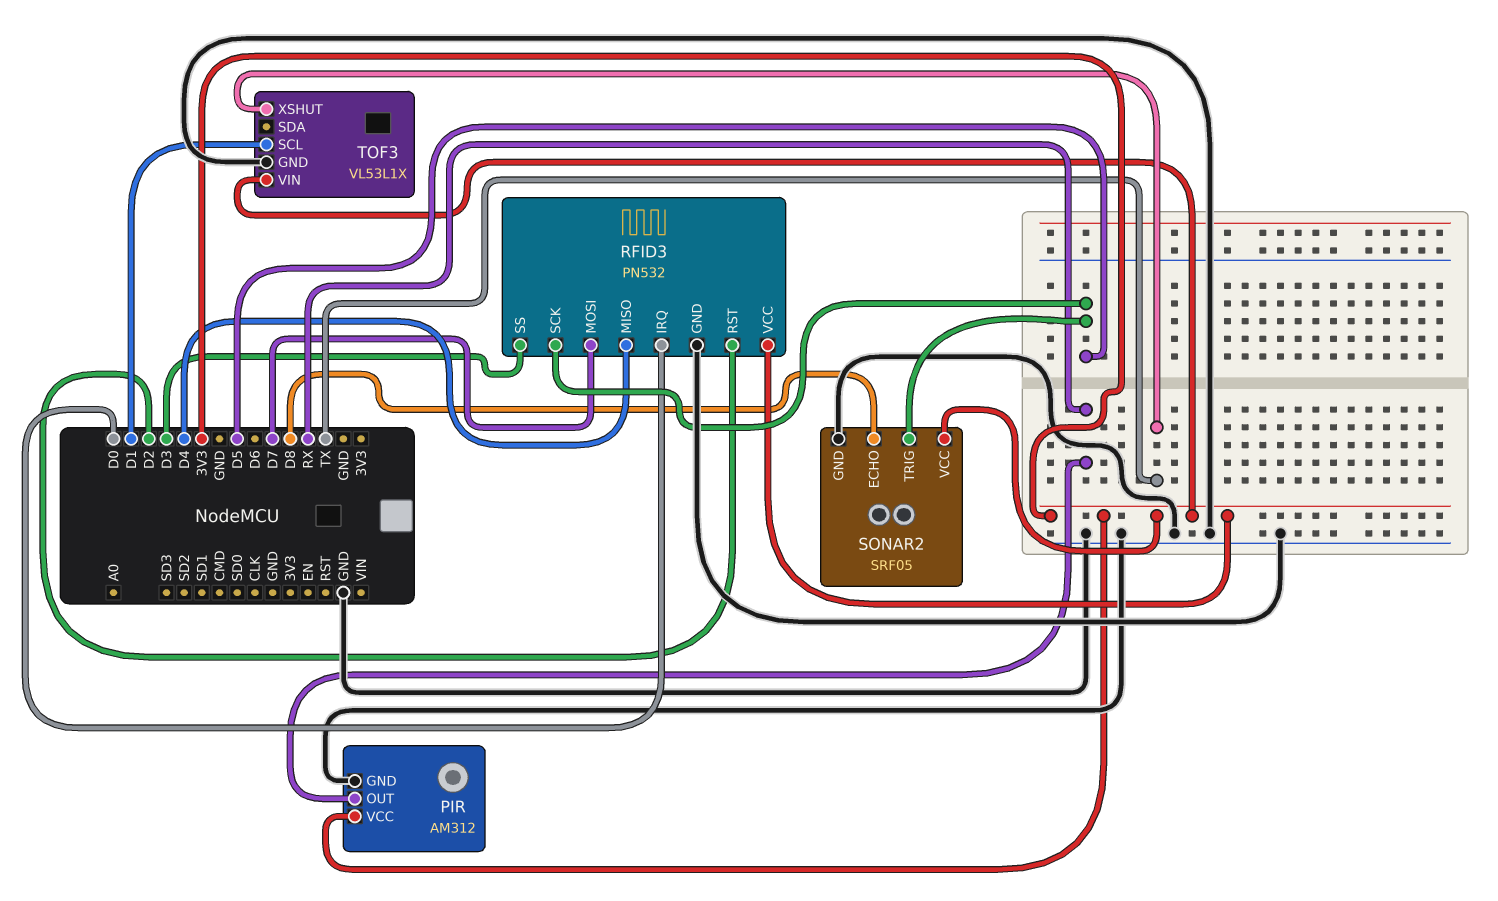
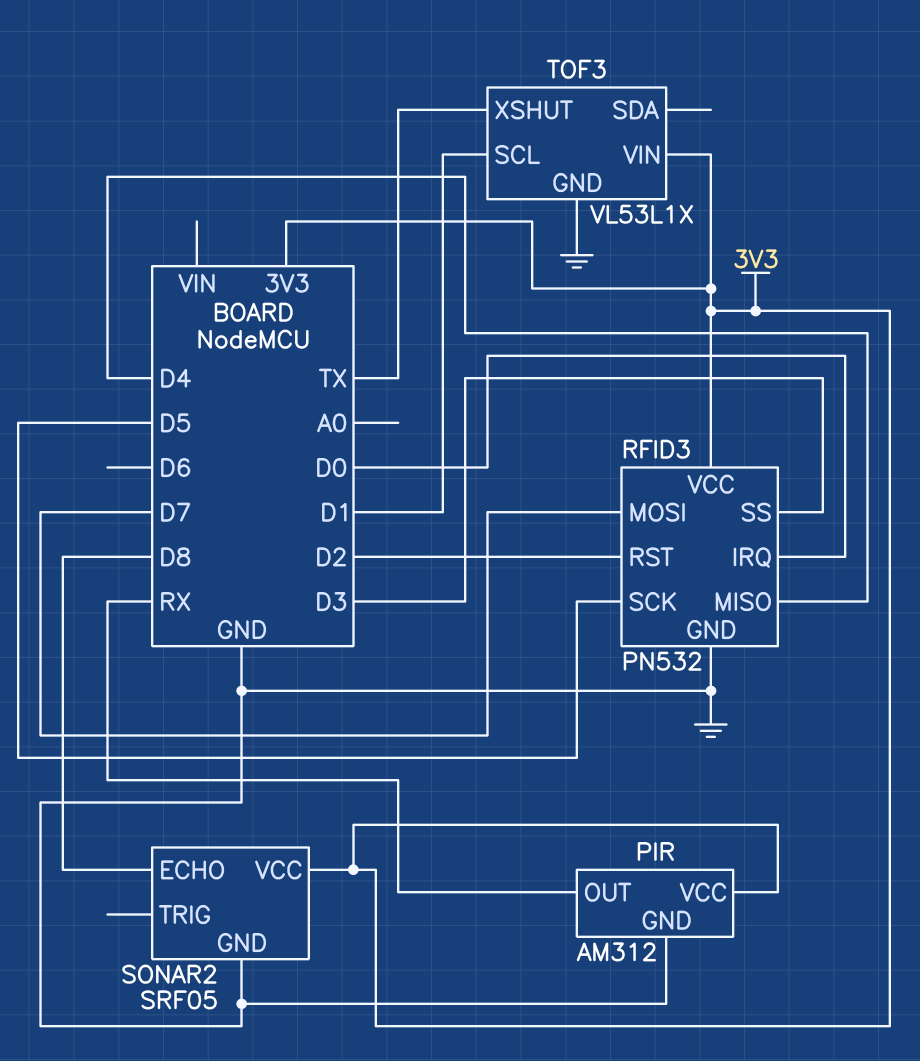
SONAR2 pin TRIG: D5 -> none

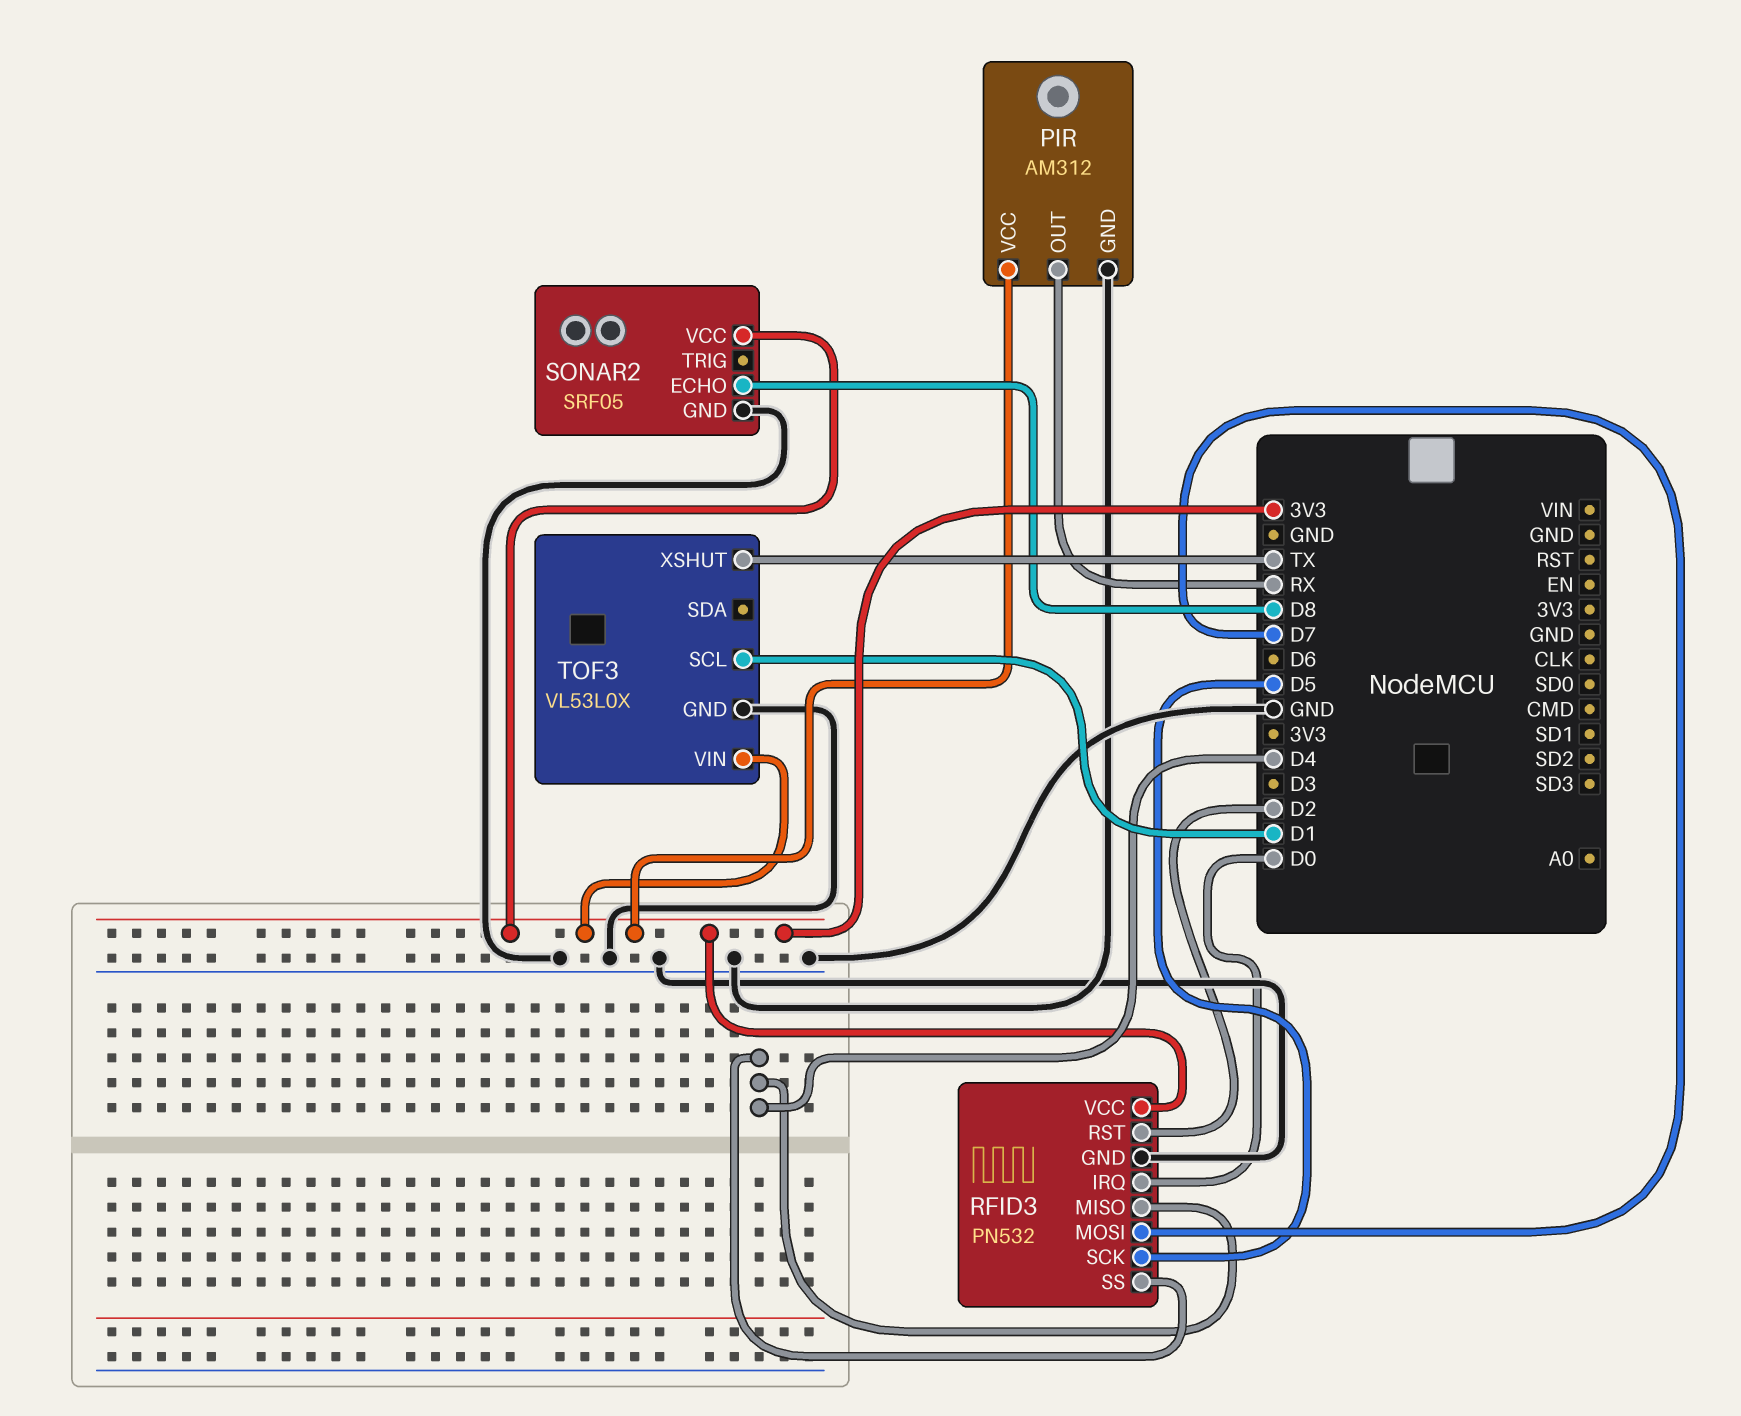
RFID3 pin SS: D3 -> D4
TOF3: VL53L1X -> VL53L0X

